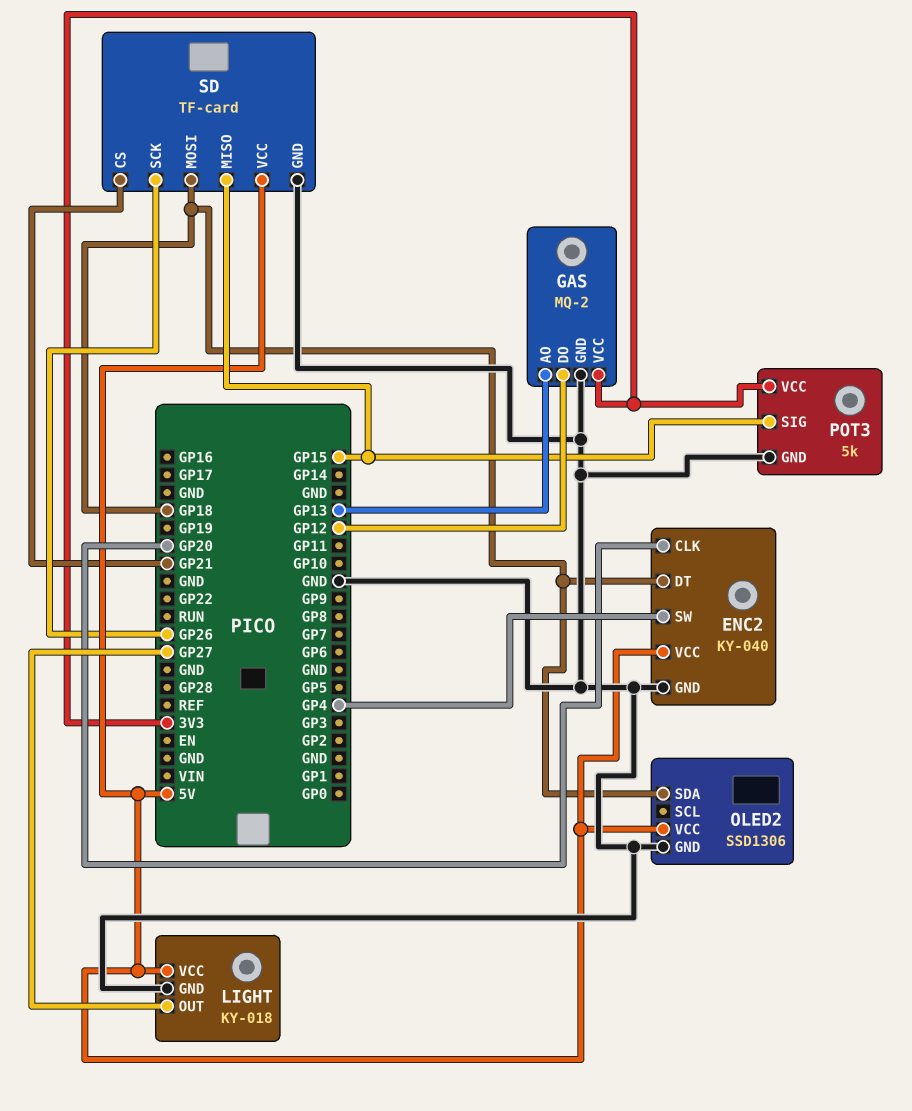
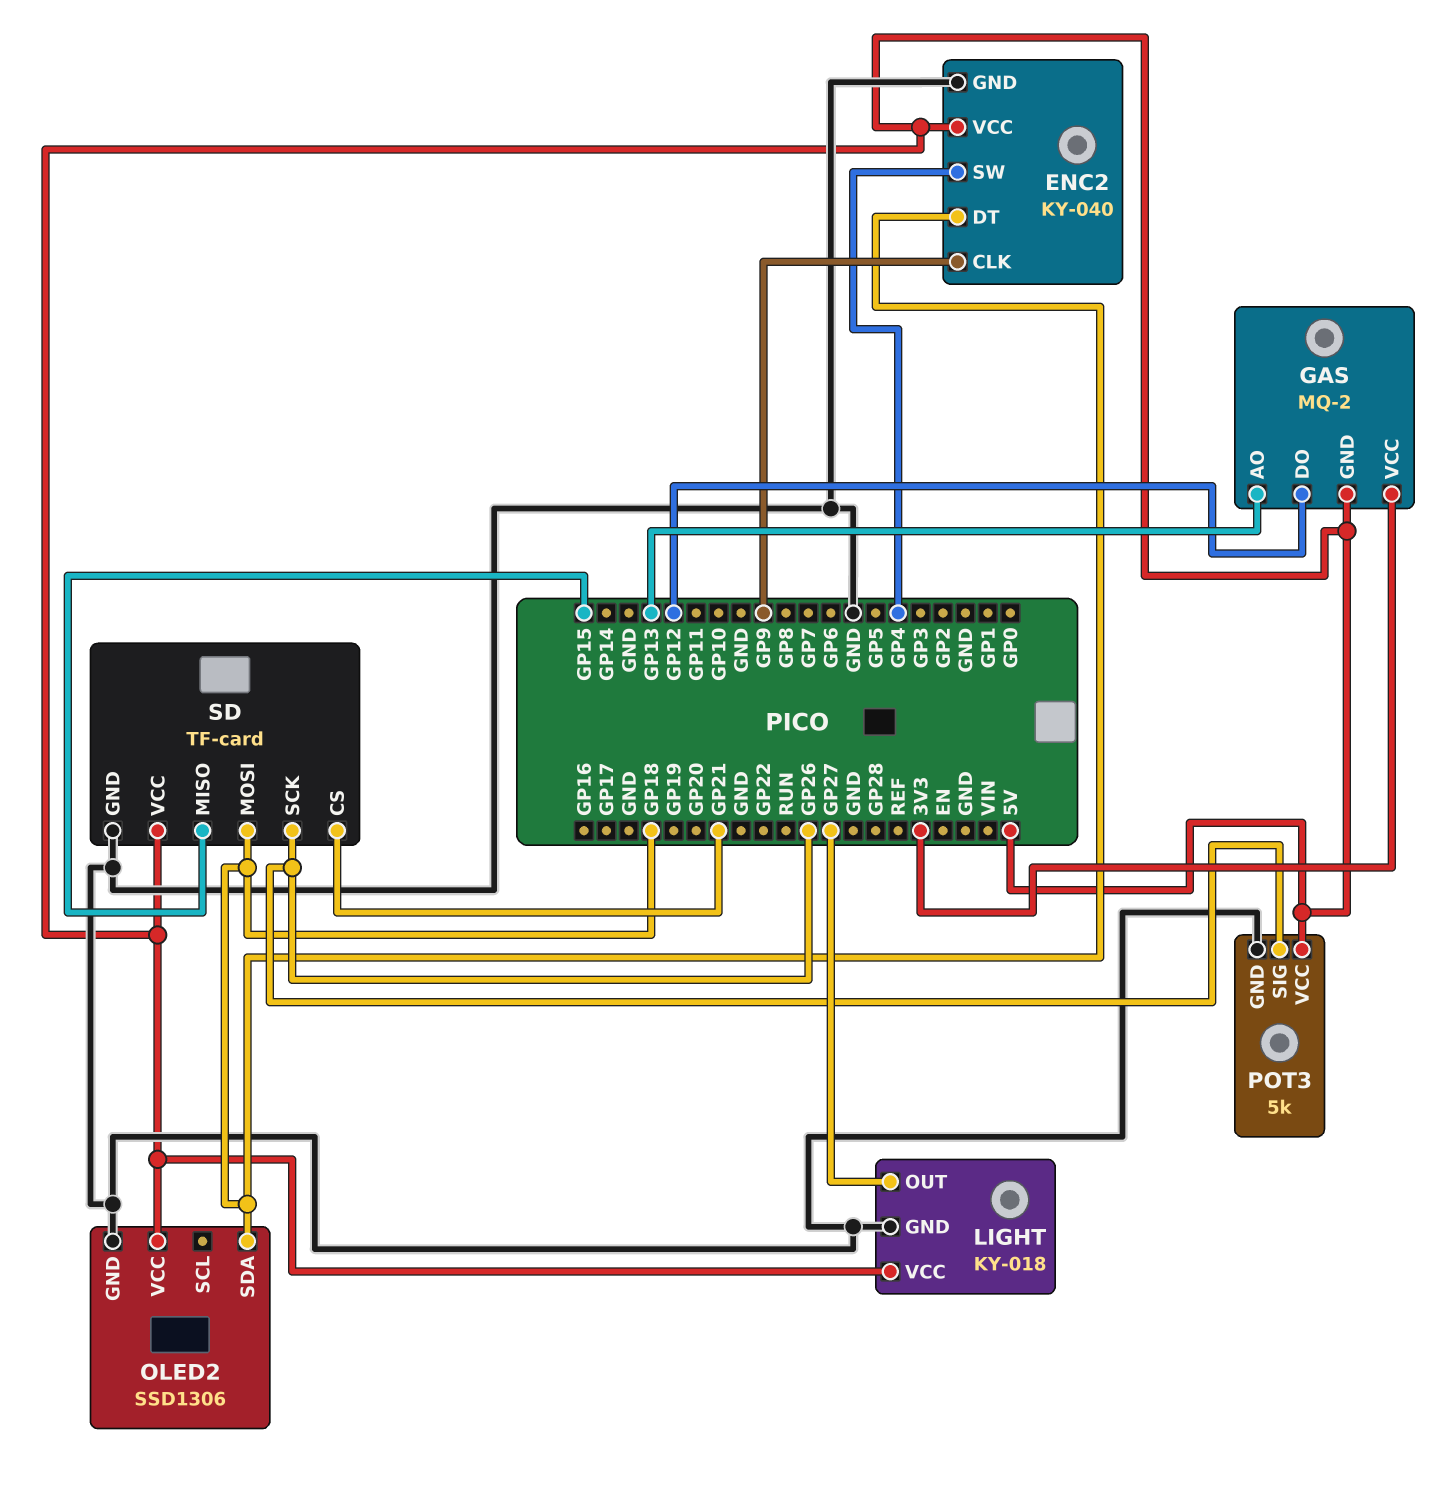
ENC2 pin CLK: GP20 -> GP9
GAS pin GND: GND -> 5V
POT3 pin SIG: GP15 -> GP26
POT3 pin VCC: 3V3 -> 5V

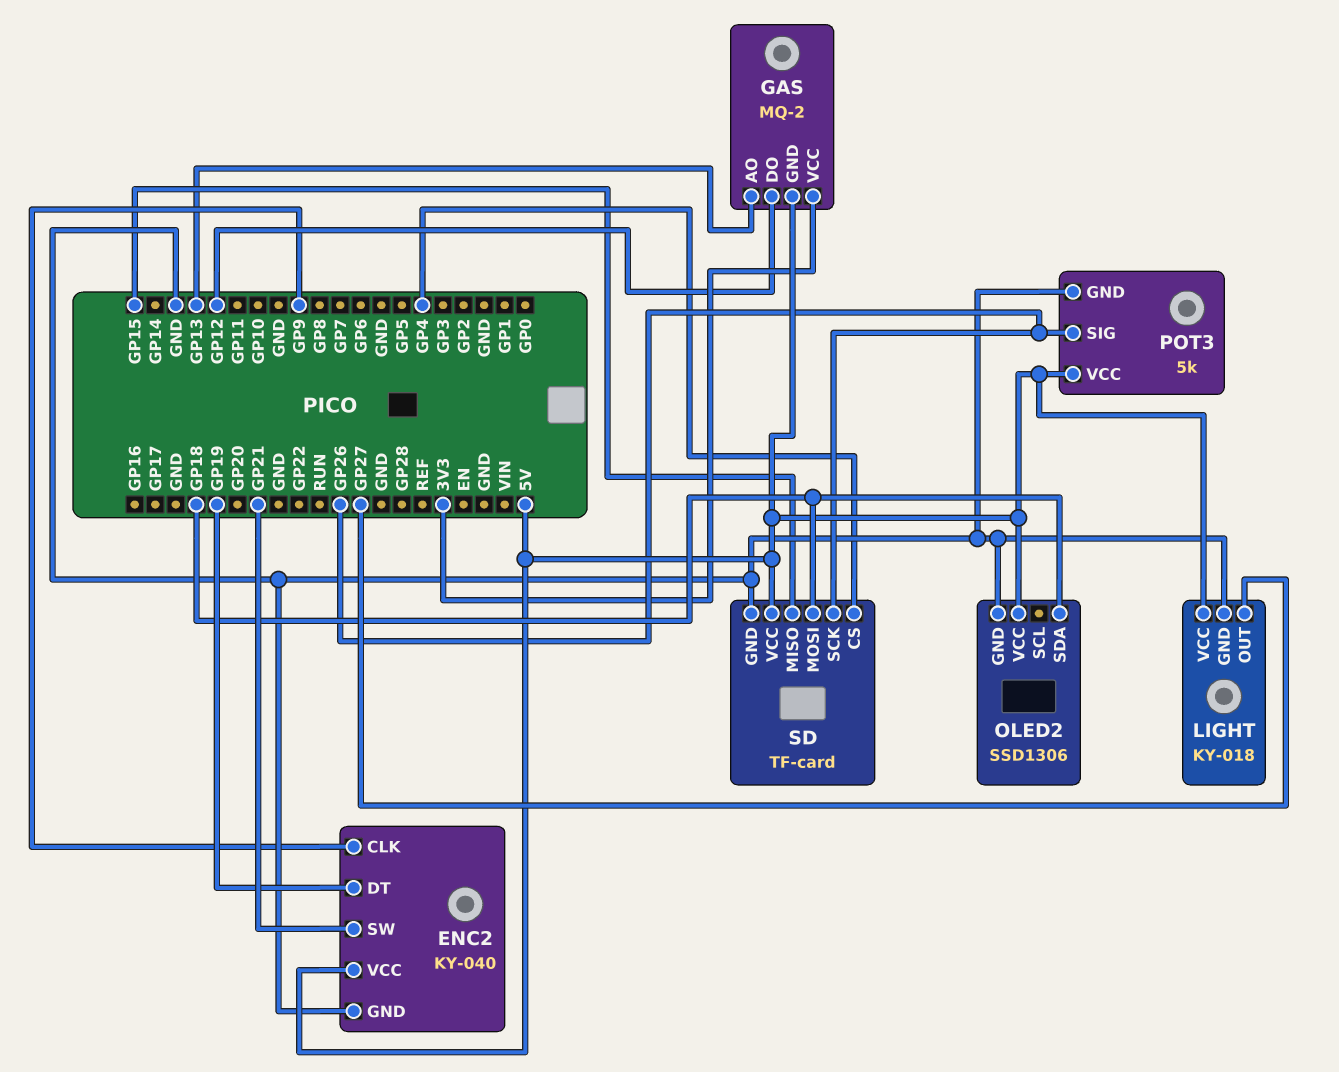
ENC2 pin DT: GP18 -> GP19
ENC2 pin SW: GP4 -> GP21
SD pin CS: GP21 -> GP4

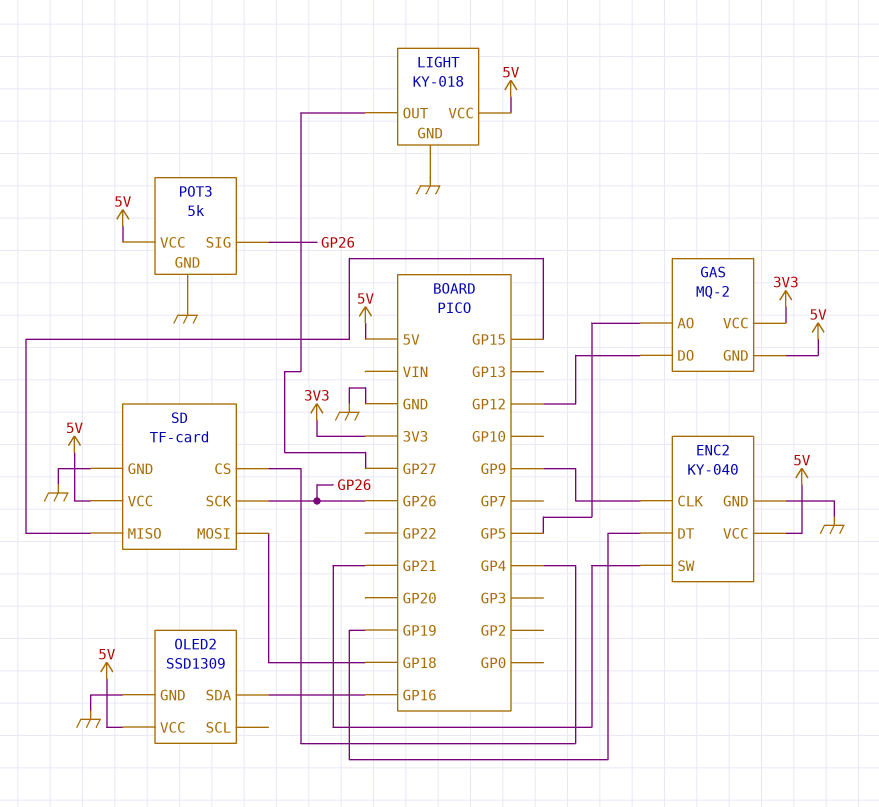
GAS pin AO: GP13 -> GP5
OLED2: SSD1306 -> SSD1309
OLED2 pin SDA: GP18 -> GP16

